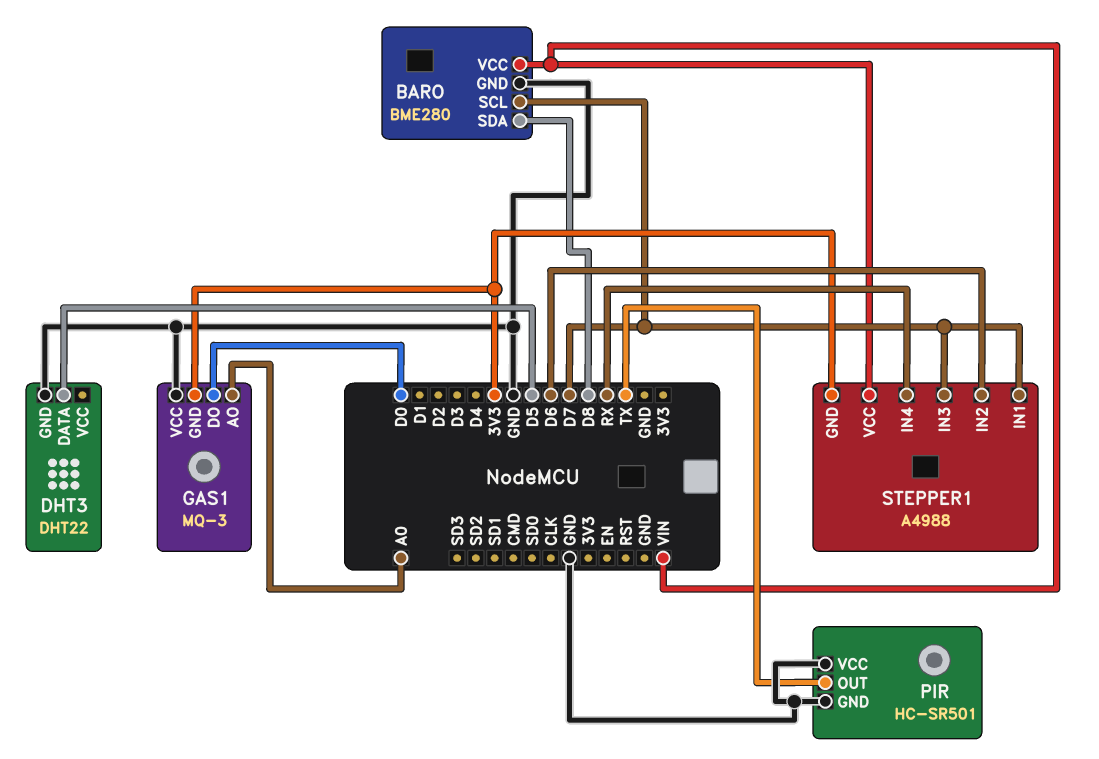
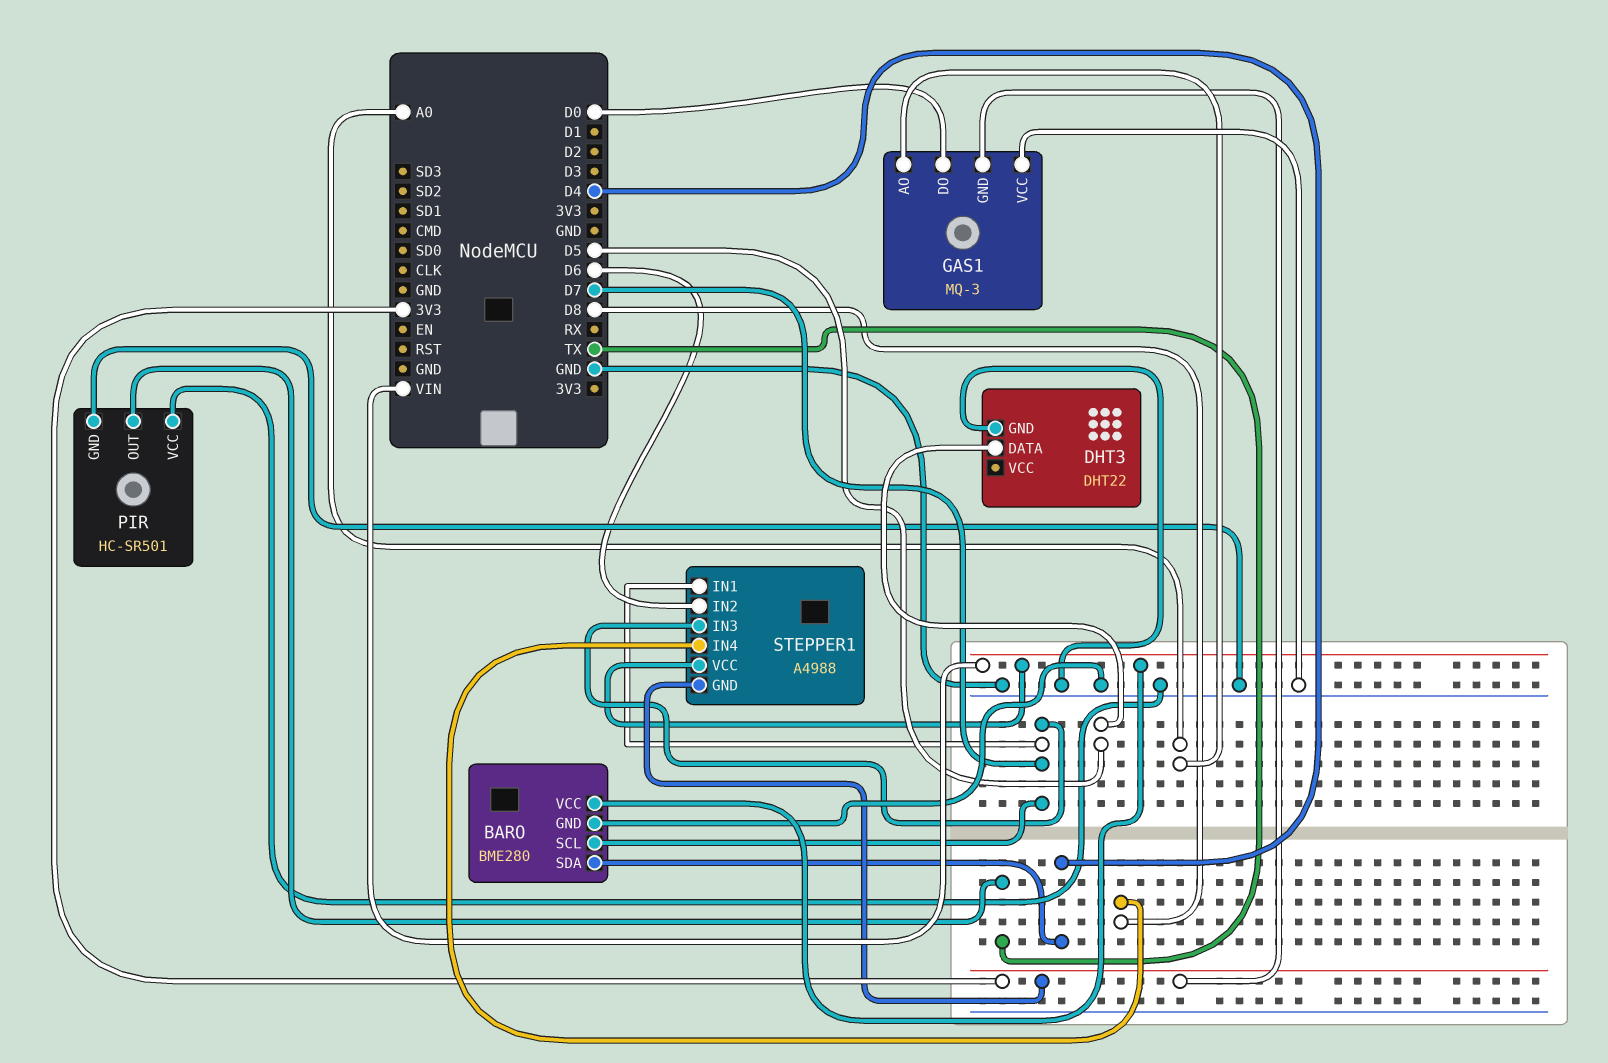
BARO pin SDA: D8 -> D4
STEPPER1 pin IN4: RX -> D8

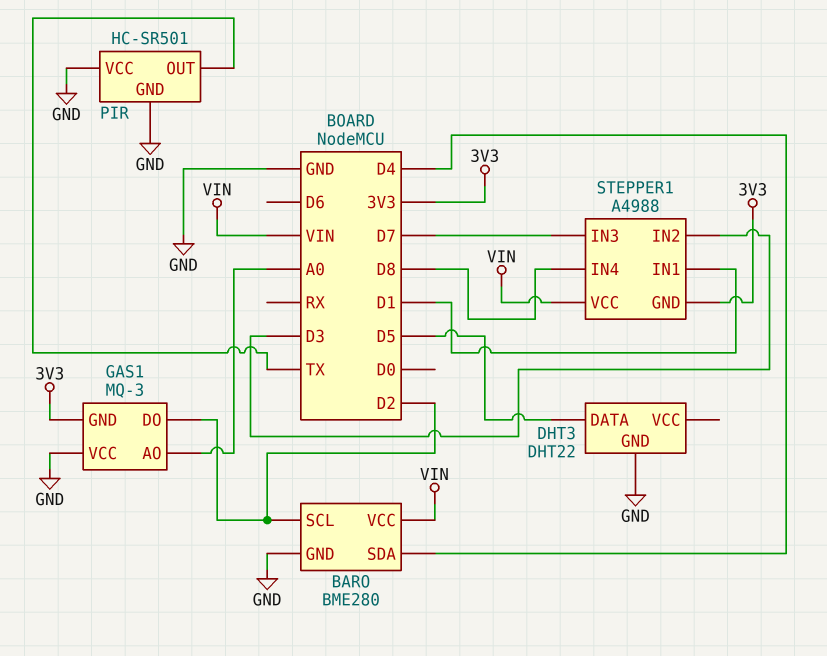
BARO pin SCL: D7 -> D2
GAS1 pin DO: D0 -> D2
STEPPER1 pin IN1: D7 -> D1
STEPPER1 pin IN2: D6 -> D3

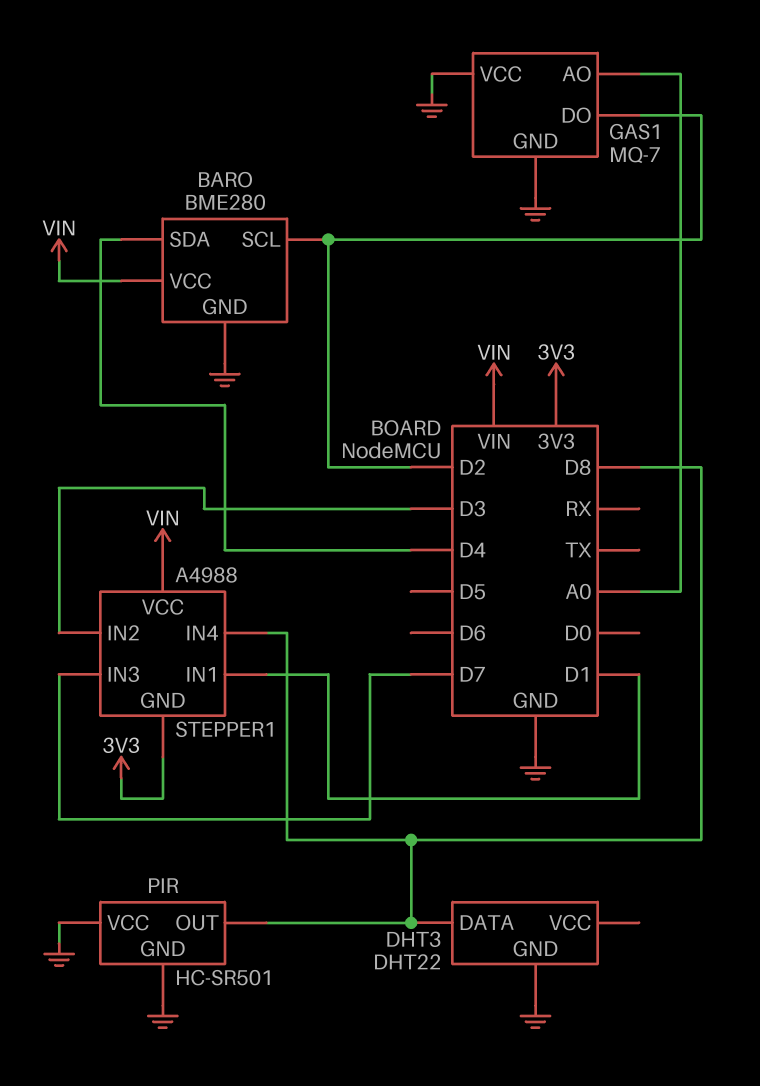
DHT3 pin DATA: D5 -> D8
GAS1: MQ-3 -> MQ-7
GAS1 pin GND: 3V3 -> GND
PIR pin OUT: TX -> D8

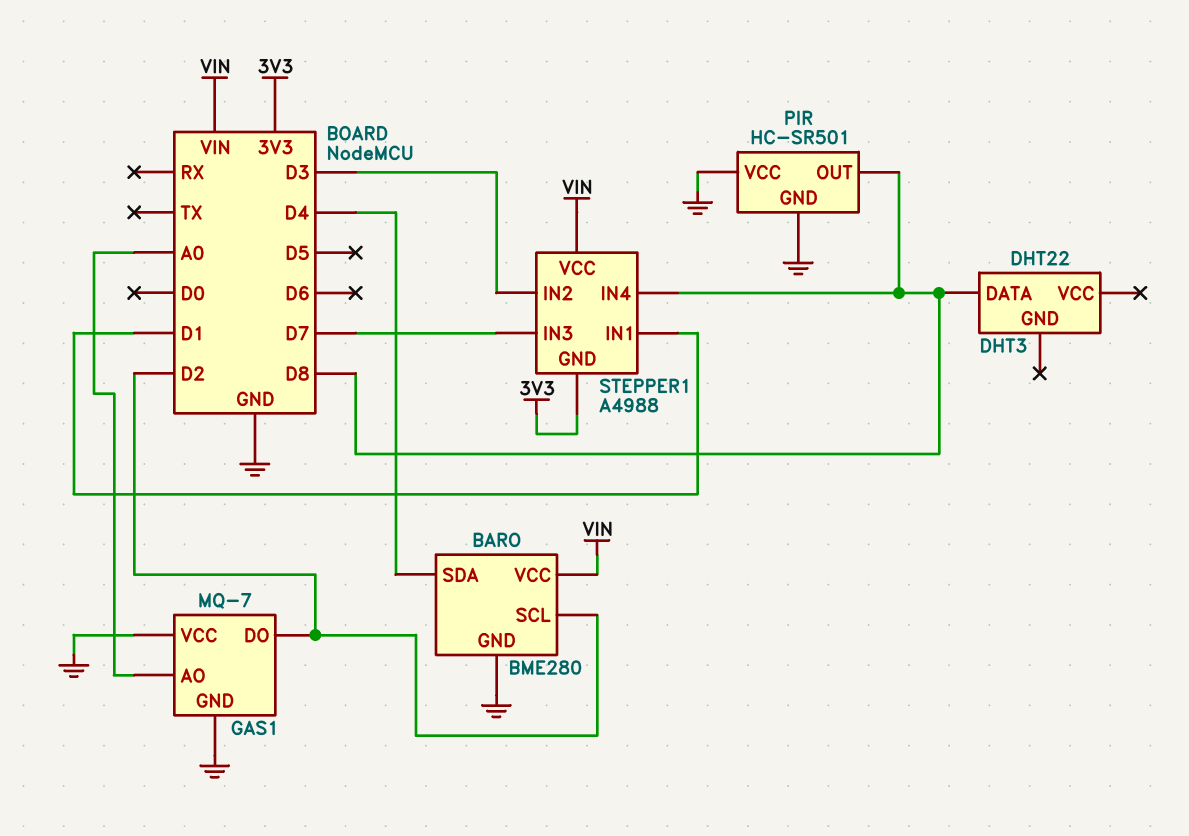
DHT3 pin GND: GND -> none

